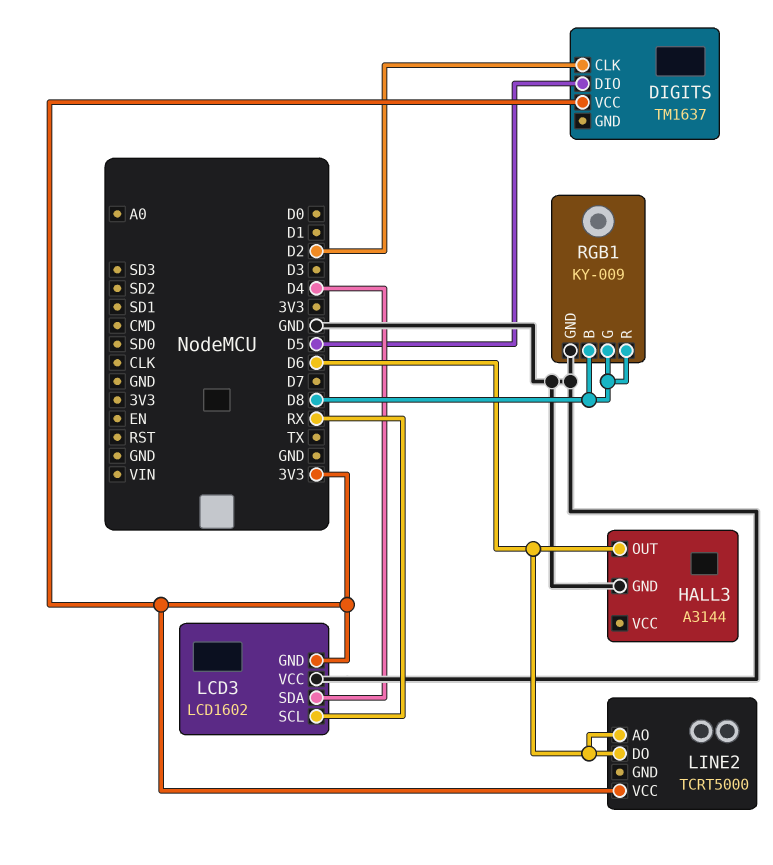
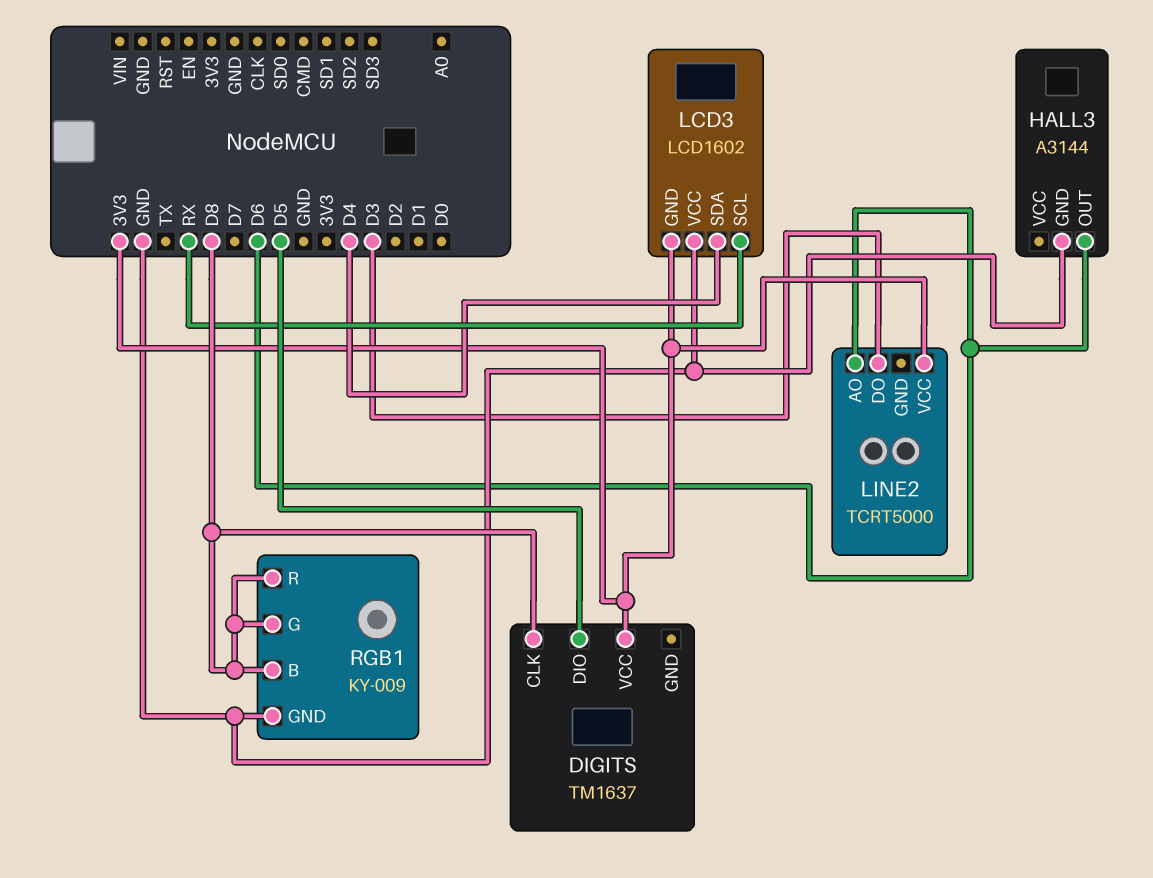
DIGITS pin CLK: D2 -> D8
LINE2 pin DO: D6 -> D3

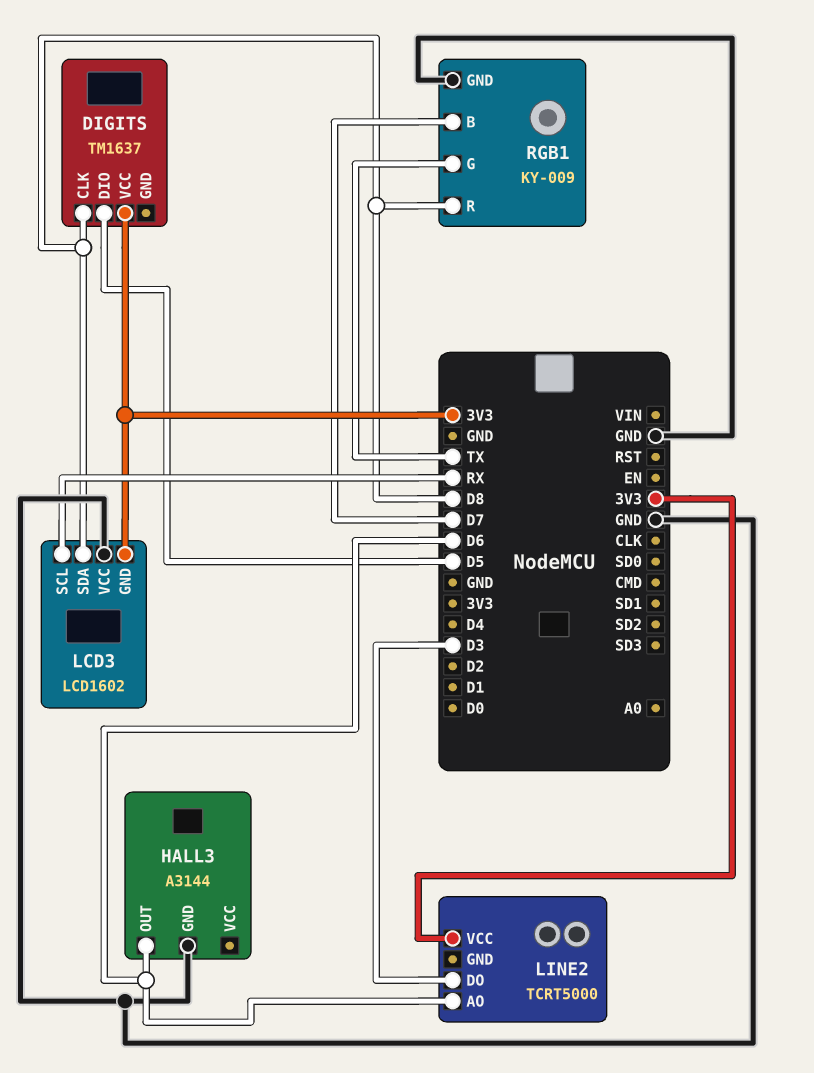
LCD3 pin SDA: D4 -> D8
RGB1 pin B: D8 -> D7
RGB1 pin G: D8 -> TX

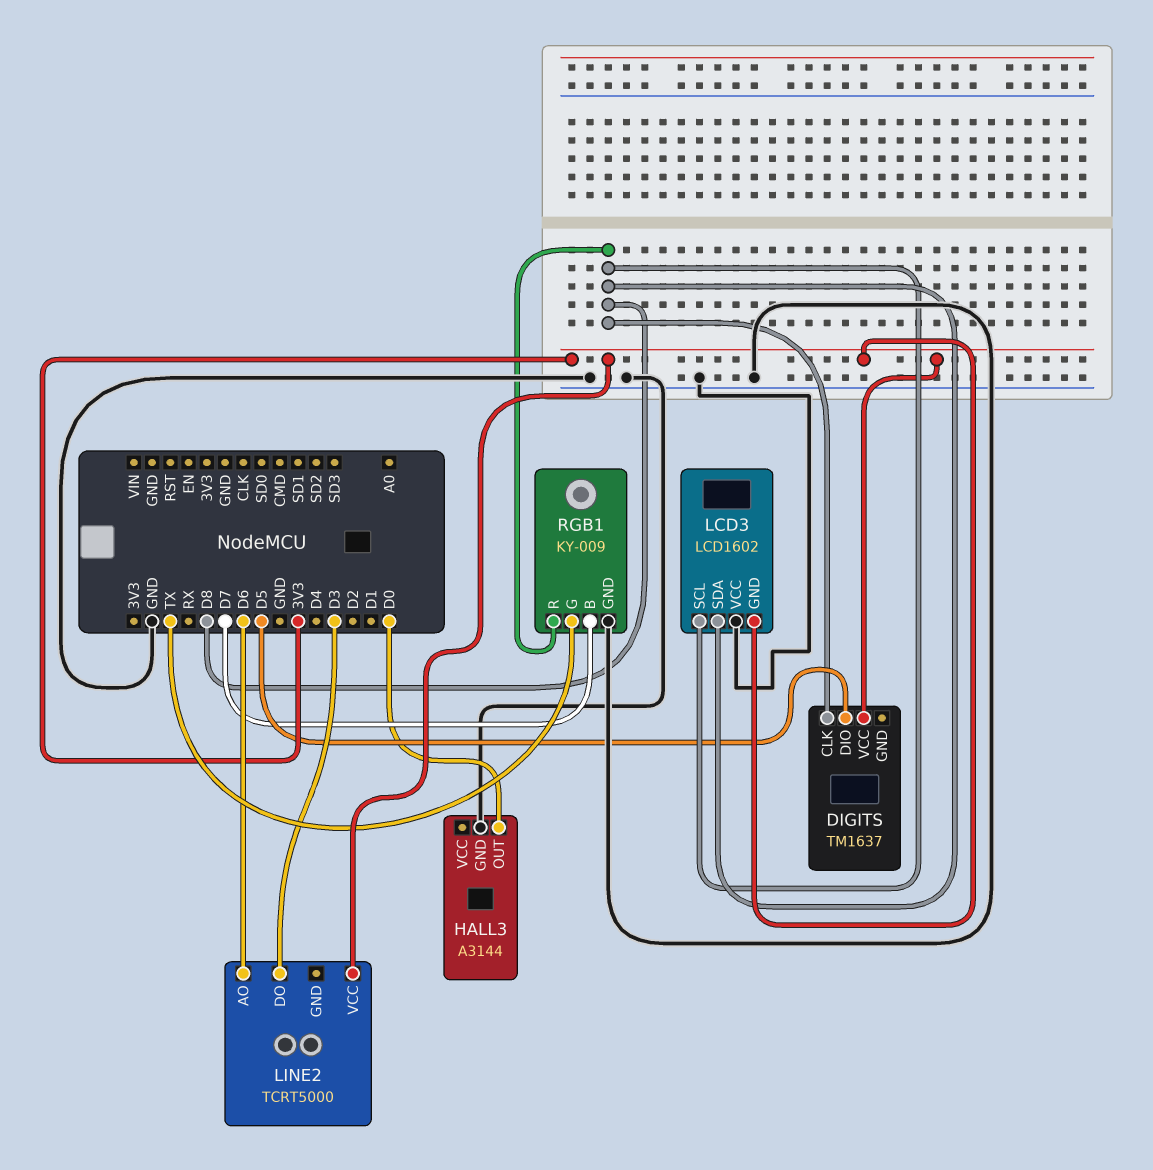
HALL3 pin OUT: D6 -> D0
LCD3 pin SCL: RX -> D8

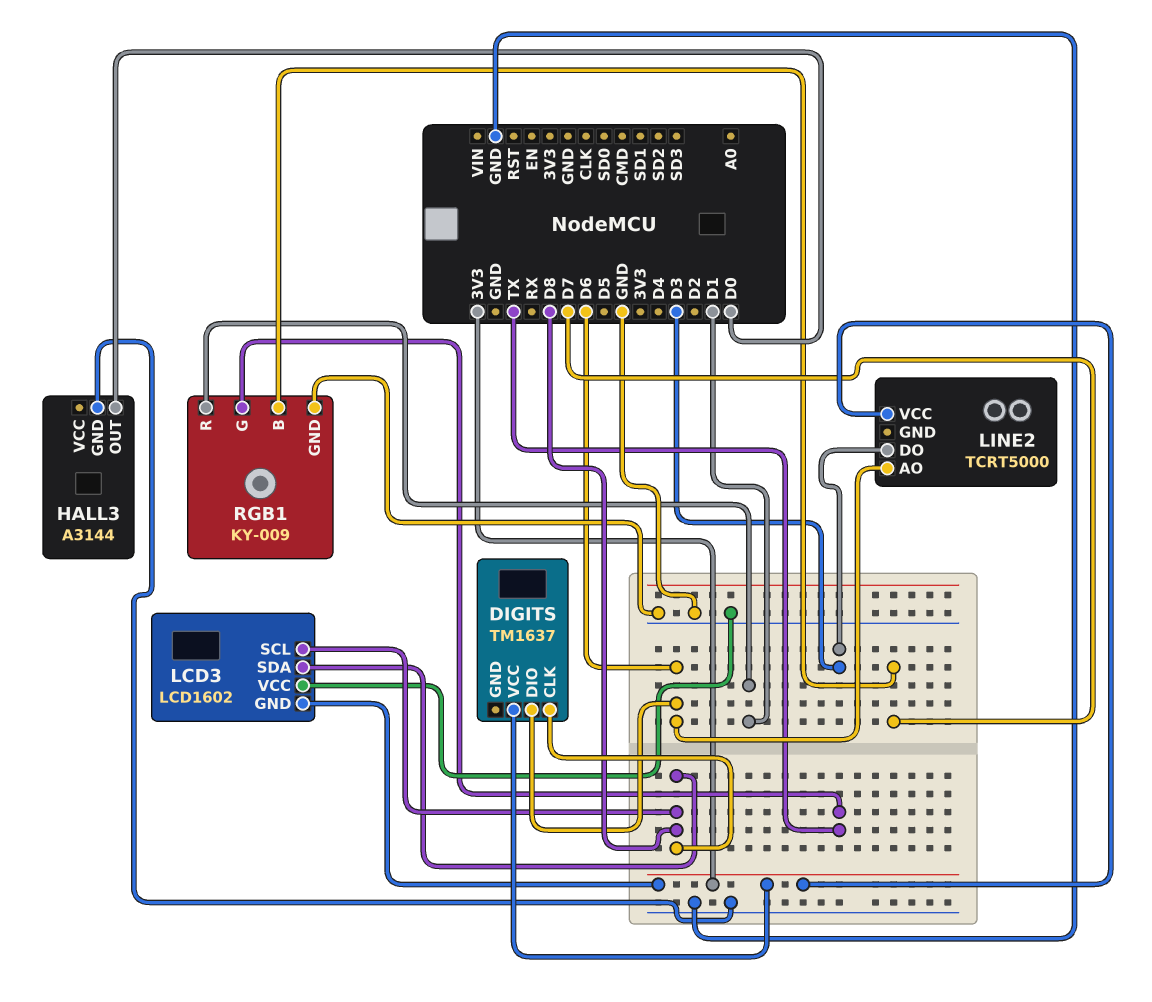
DIGITS pin DIO: D5 -> D6
RGB1 pin R: D8 -> D1

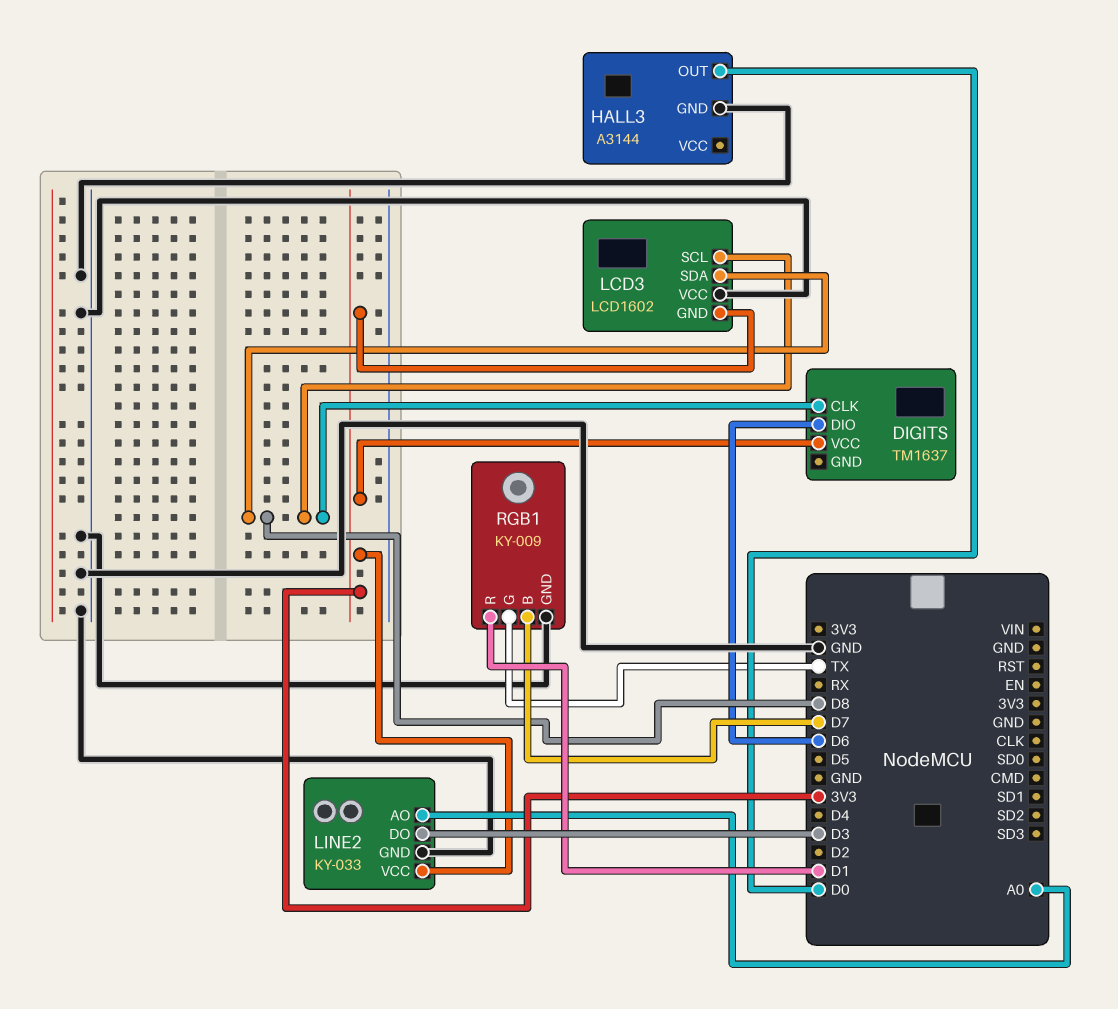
LINE2: TCRT5000 -> KY-033
LINE2 pin AO: D6 -> A0
LINE2 pin GND: none -> GND

